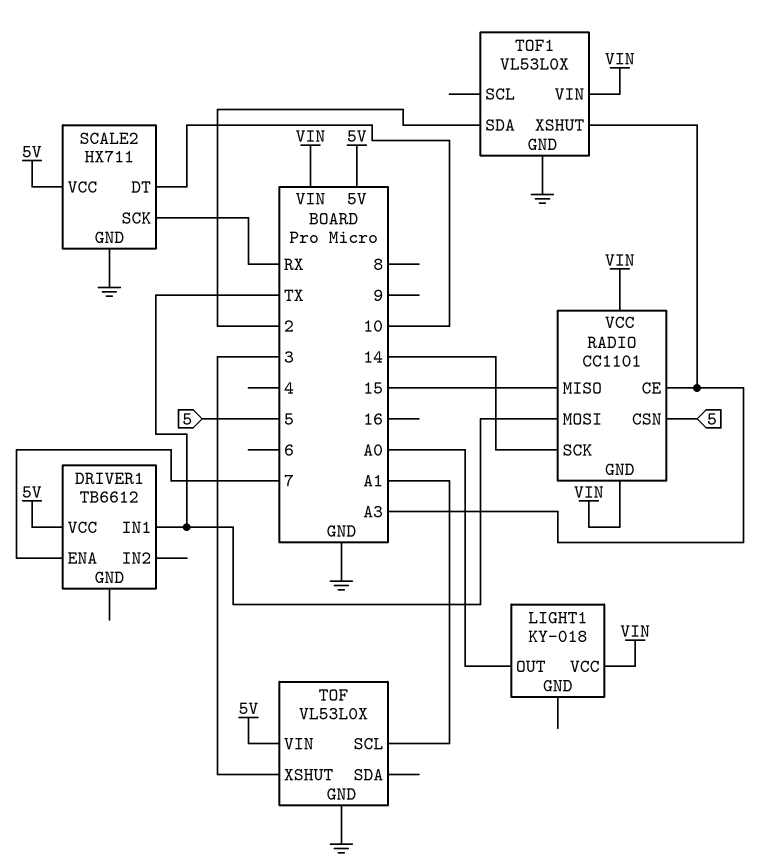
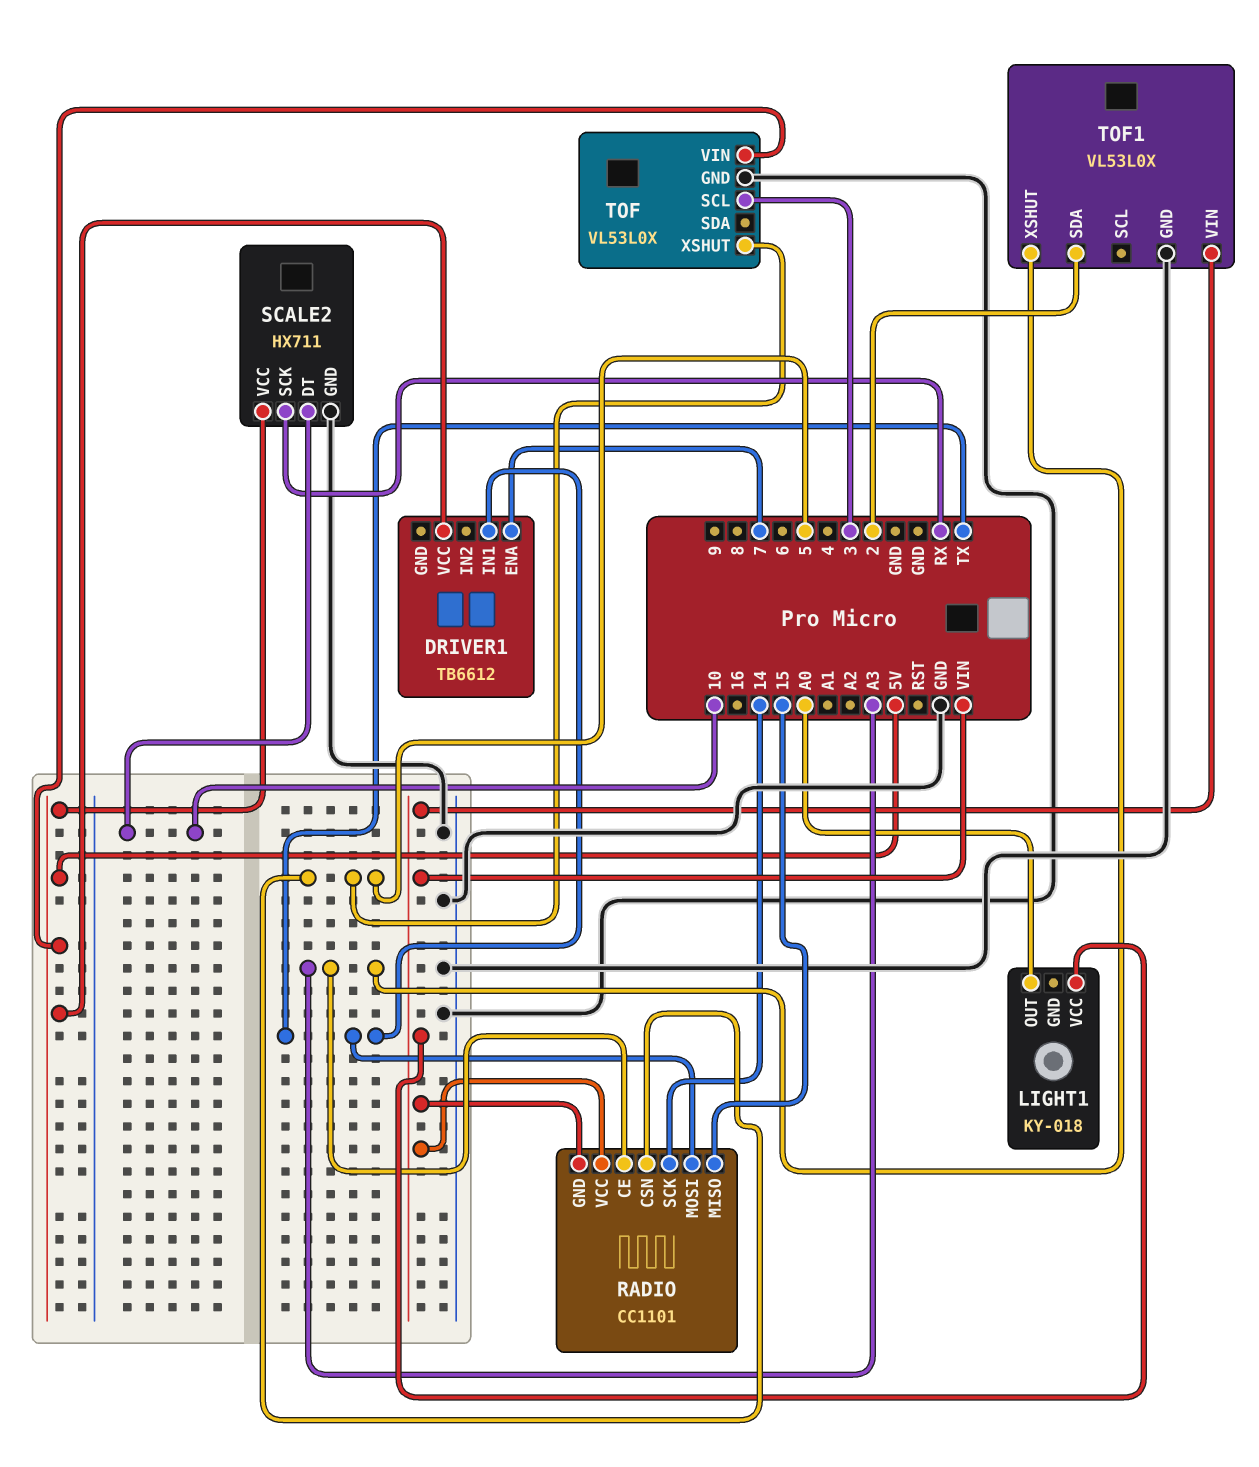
TOF pin SCL: A1 -> 3
TOF pin XSHUT: 3 -> 5

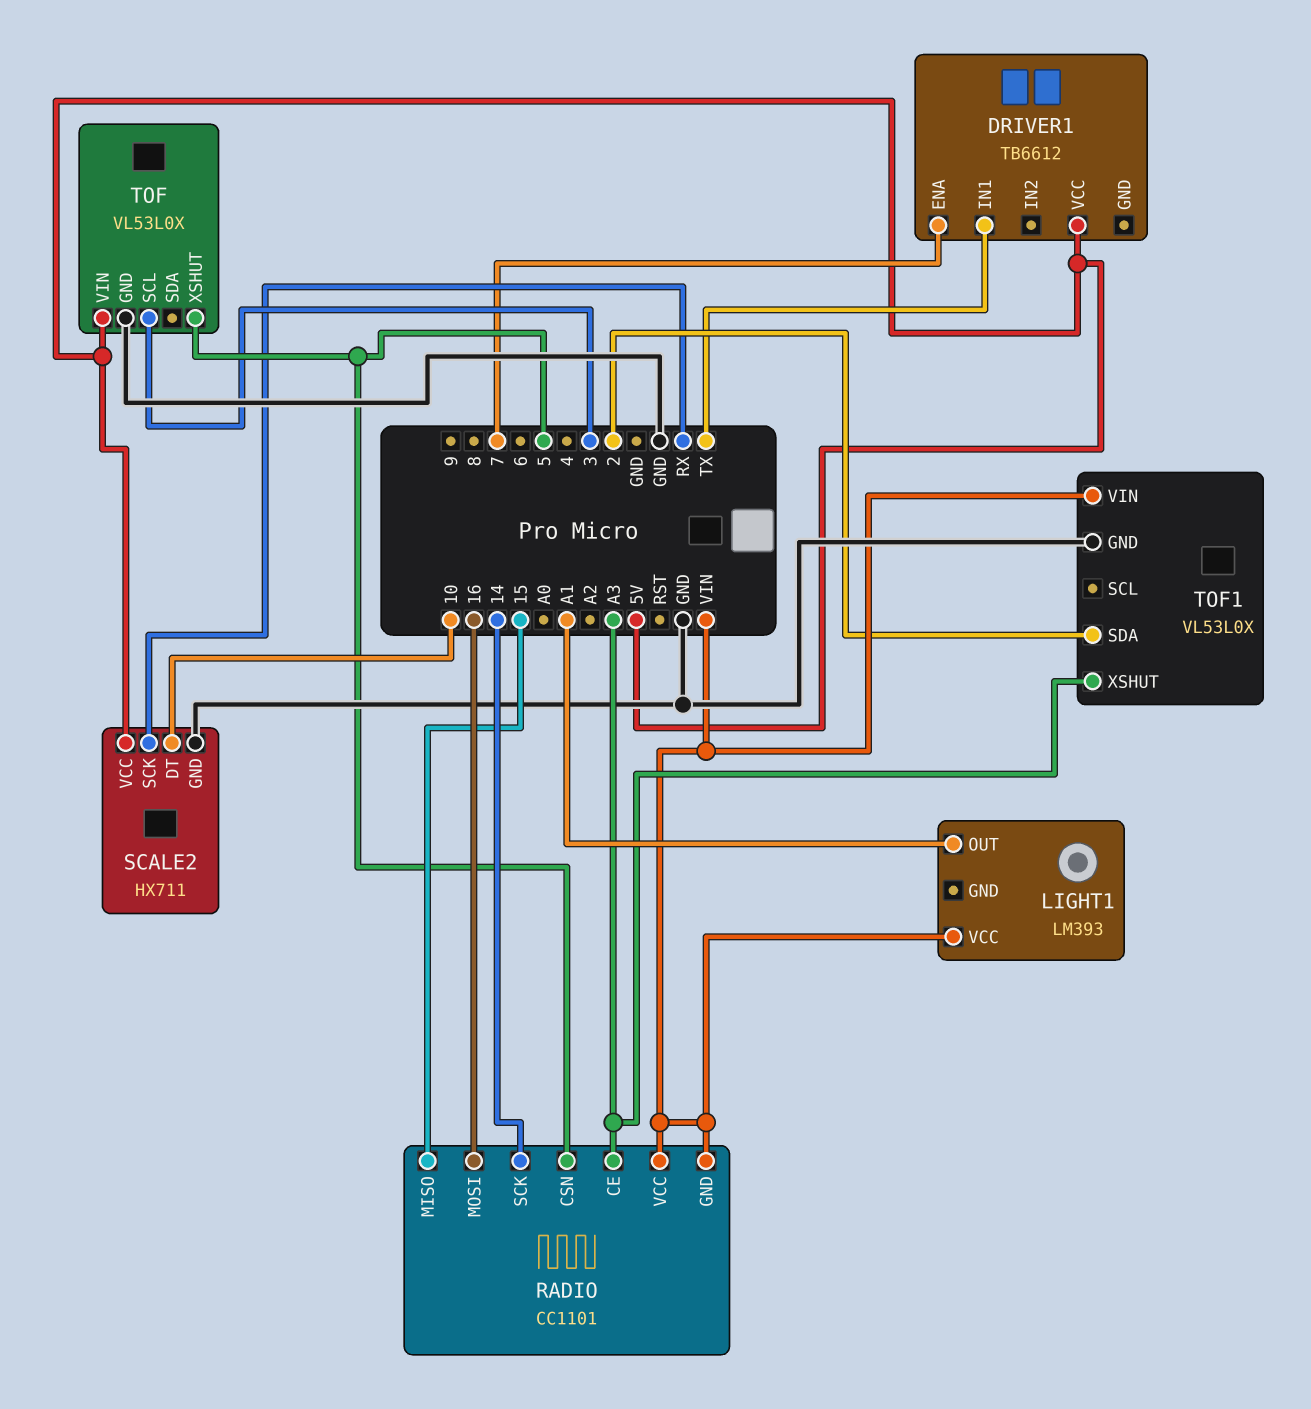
LIGHT1: KY-018 -> LM393
LIGHT1 pin OUT: A0 -> A1
RADIO pin MOSI: TX -> 16

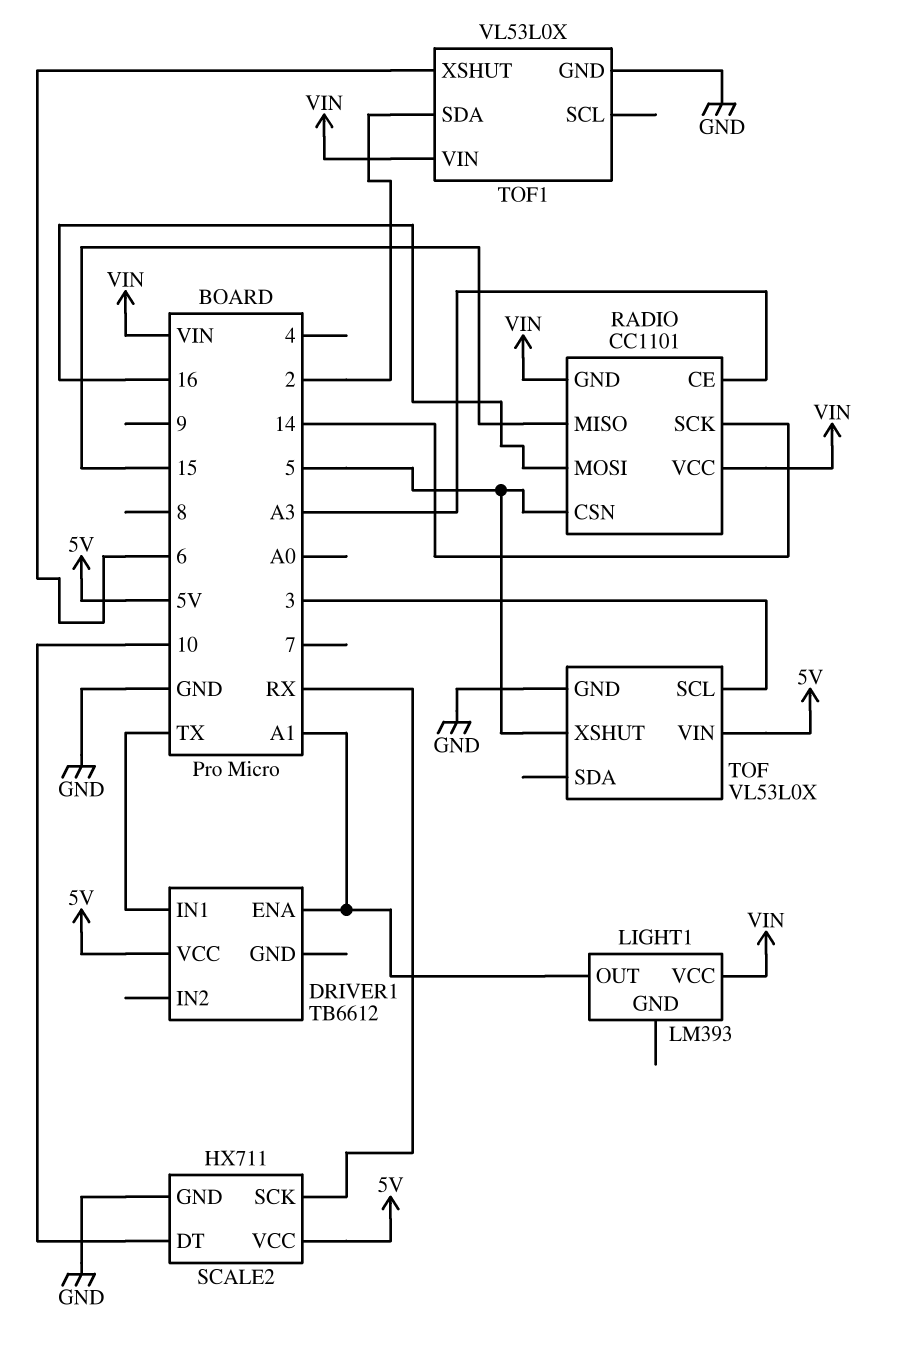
DRIVER1 pin ENA: 7 -> A1
TOF1 pin XSHUT: A3 -> 6

